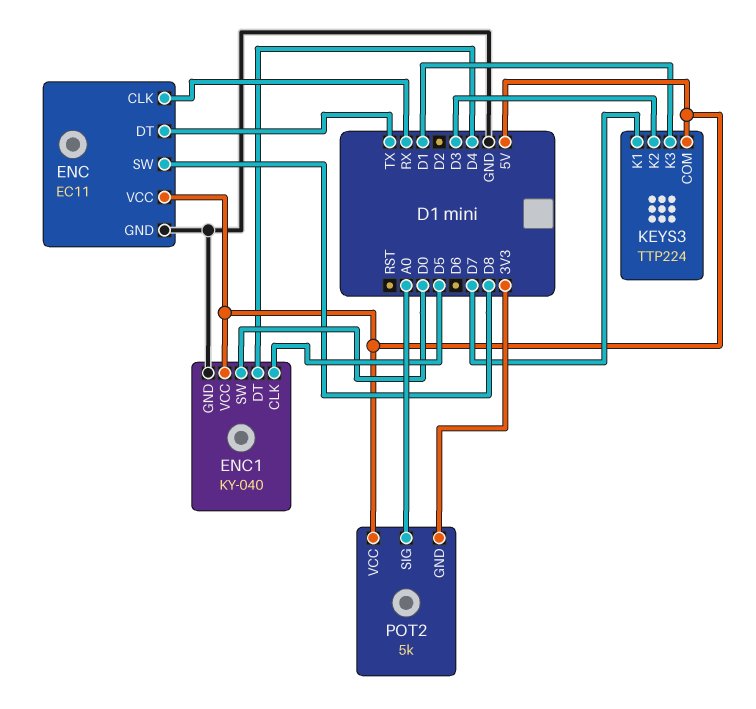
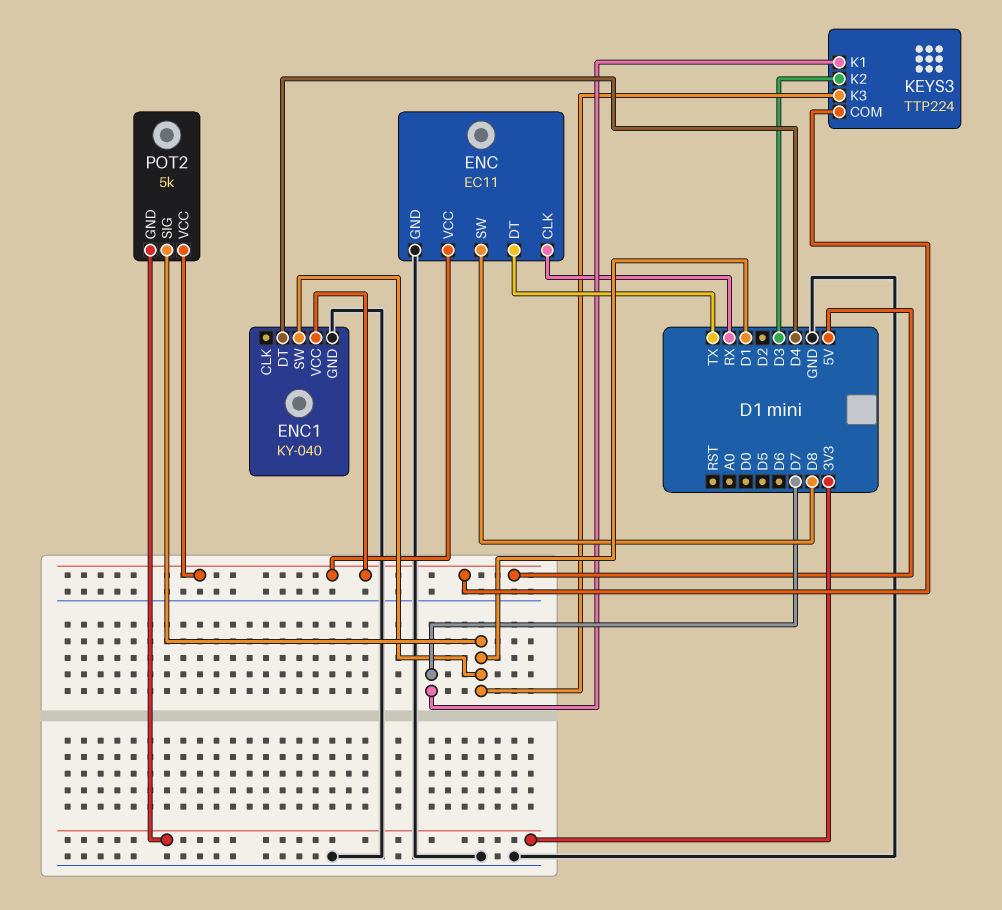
ENC1 pin CLK: D5 -> none
ENC1 pin SW: D0 -> D1
POT2 pin SIG: A0 -> D1

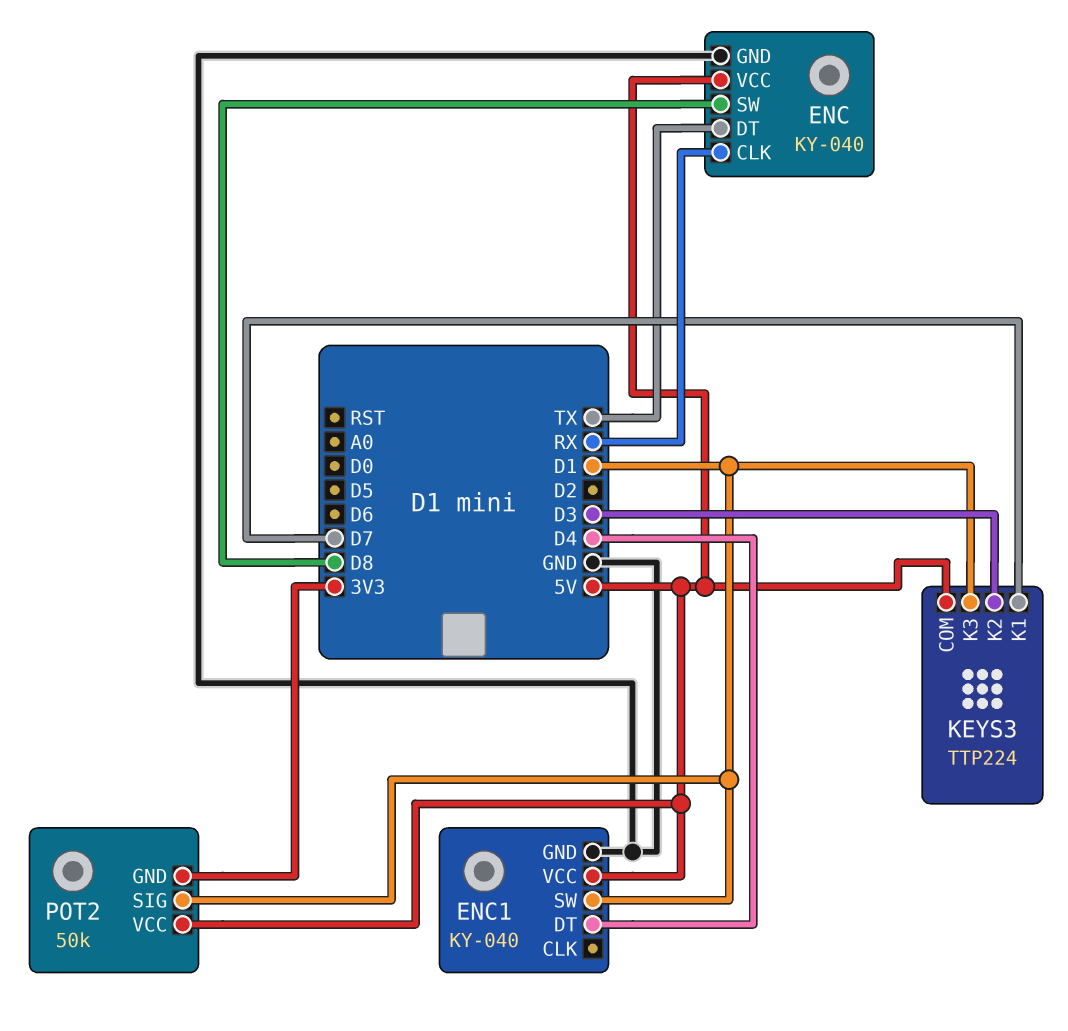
ENC: EC11 -> KY-040
POT2: 5k -> 50k

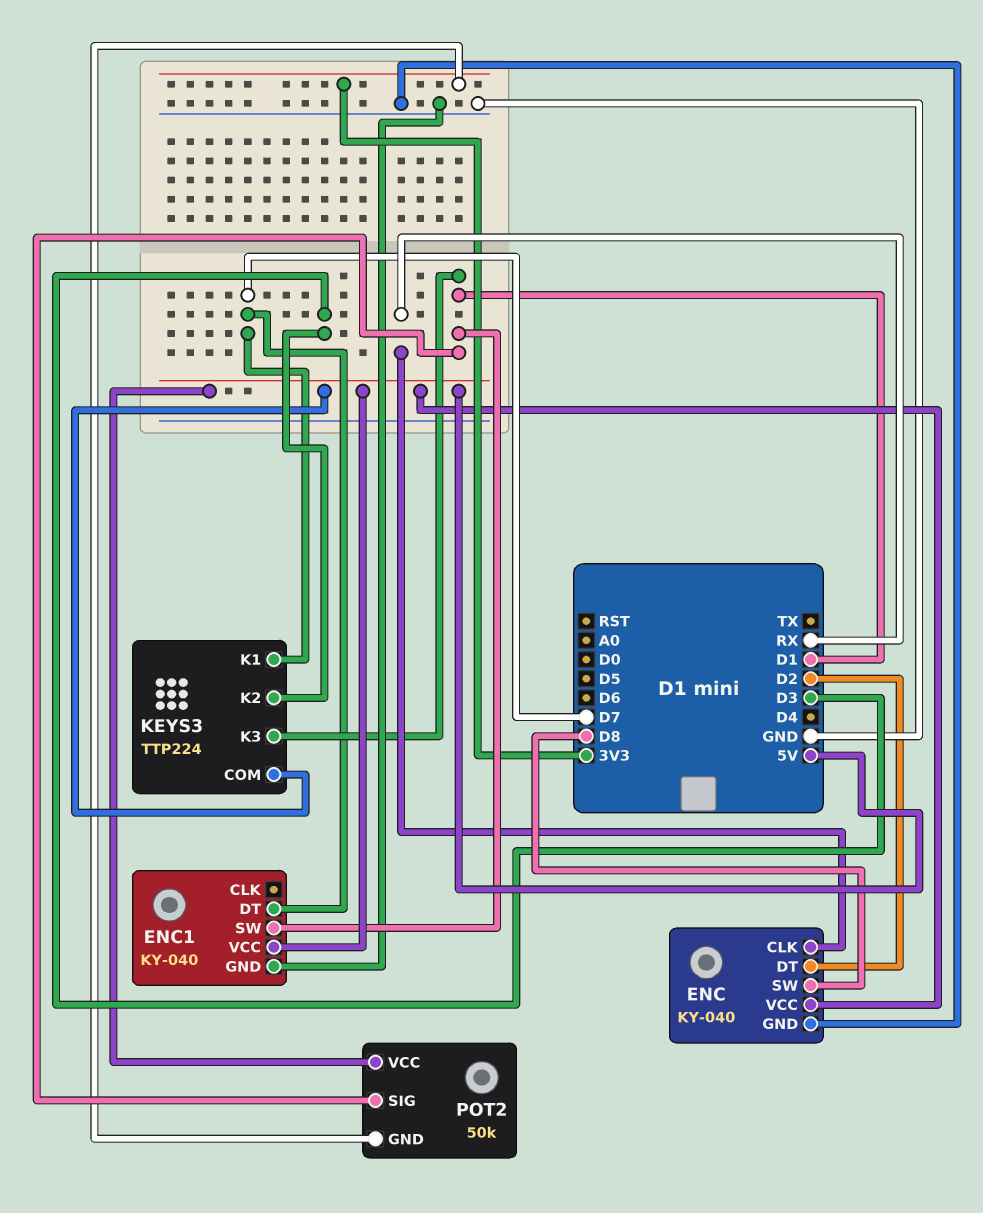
ENC pin DT: TX -> D2
ENC1 pin DT: D4 -> D7

